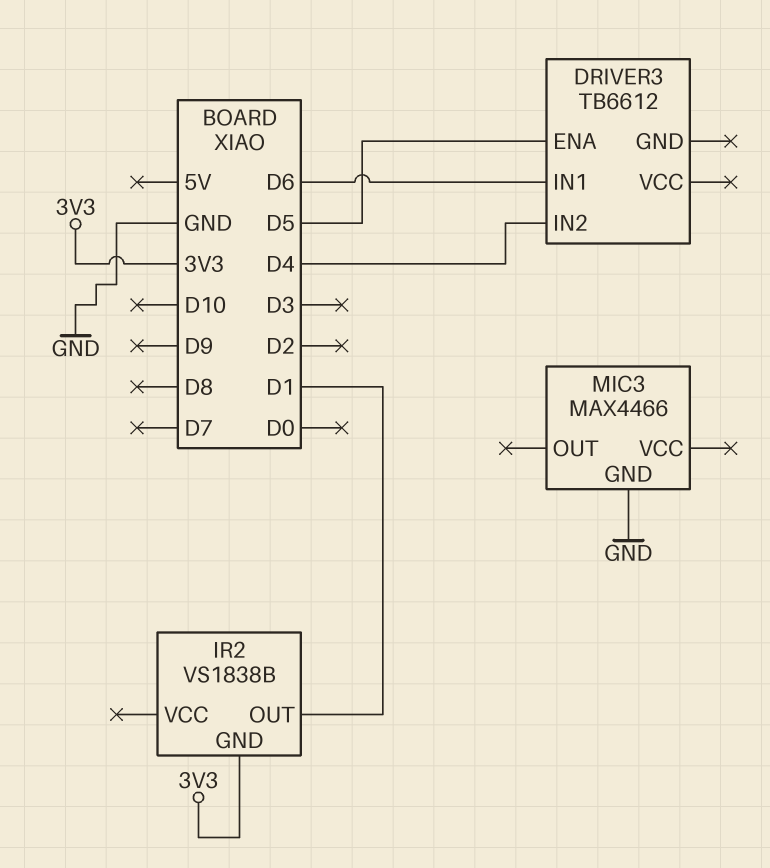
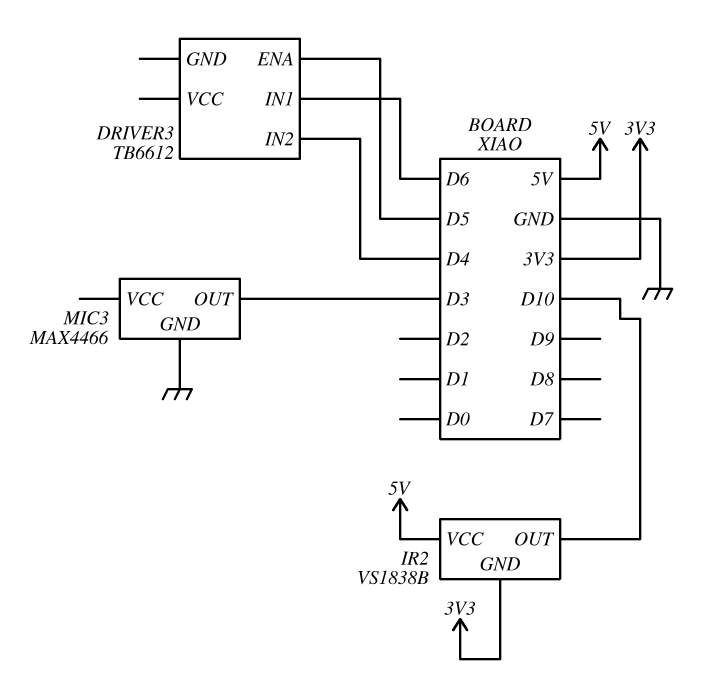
IR2 pin OUT: D1 -> D10
IR2 pin VCC: none -> 5V
MIC3 pin OUT: none -> D3

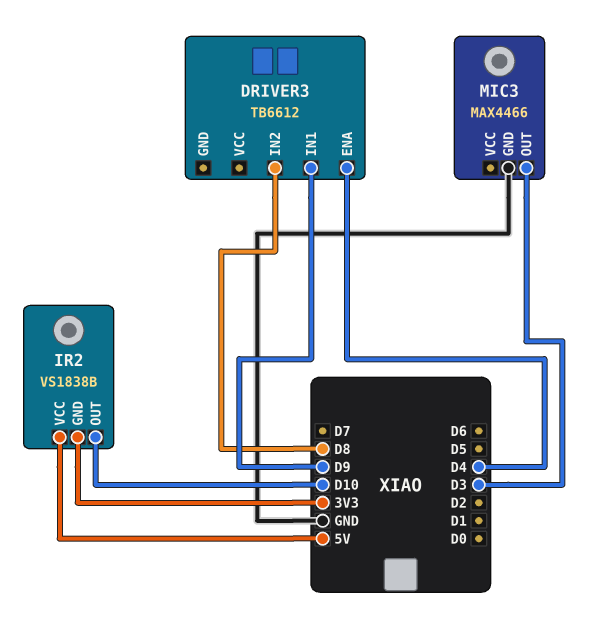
DRIVER3 pin ENA: D5 -> D4
DRIVER3 pin IN1: D6 -> D9
DRIVER3 pin IN2: D4 -> D8

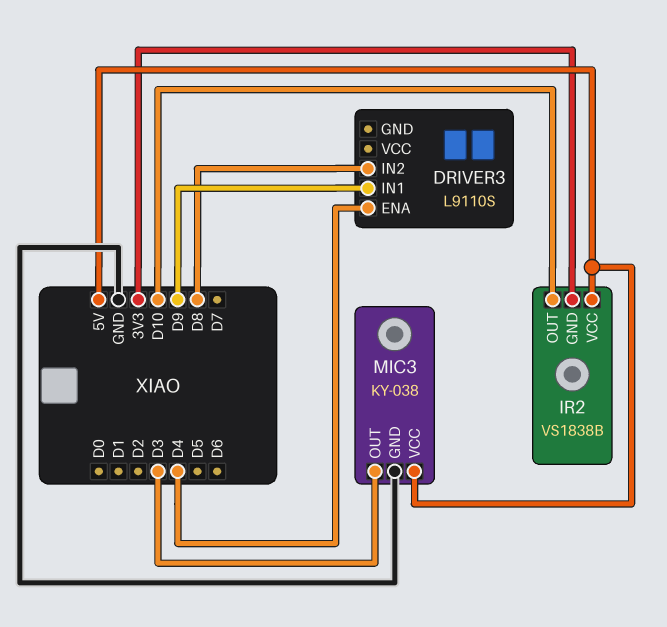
DRIVER3: TB6612 -> L9110S
MIC3: MAX4466 -> KY-038
MIC3 pin VCC: none -> 5V

